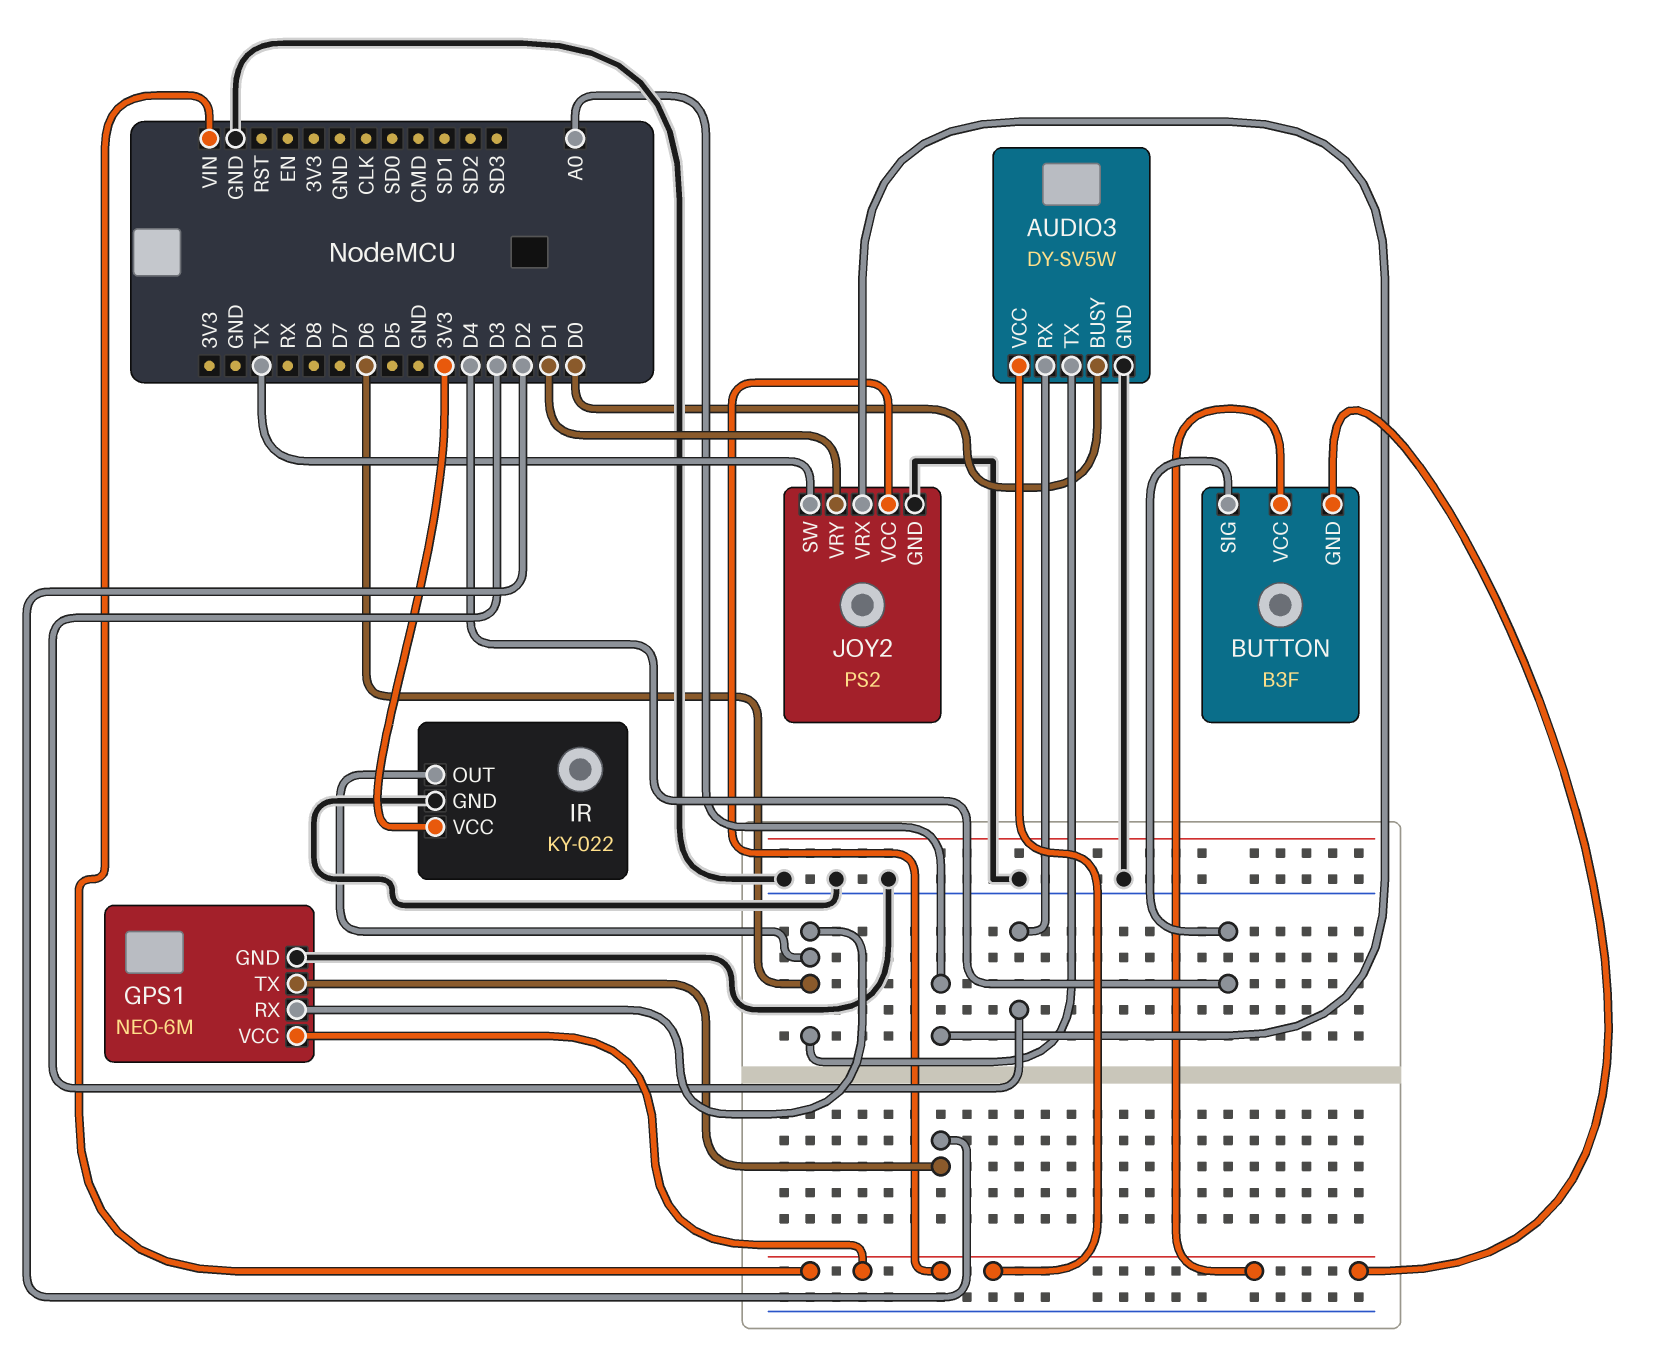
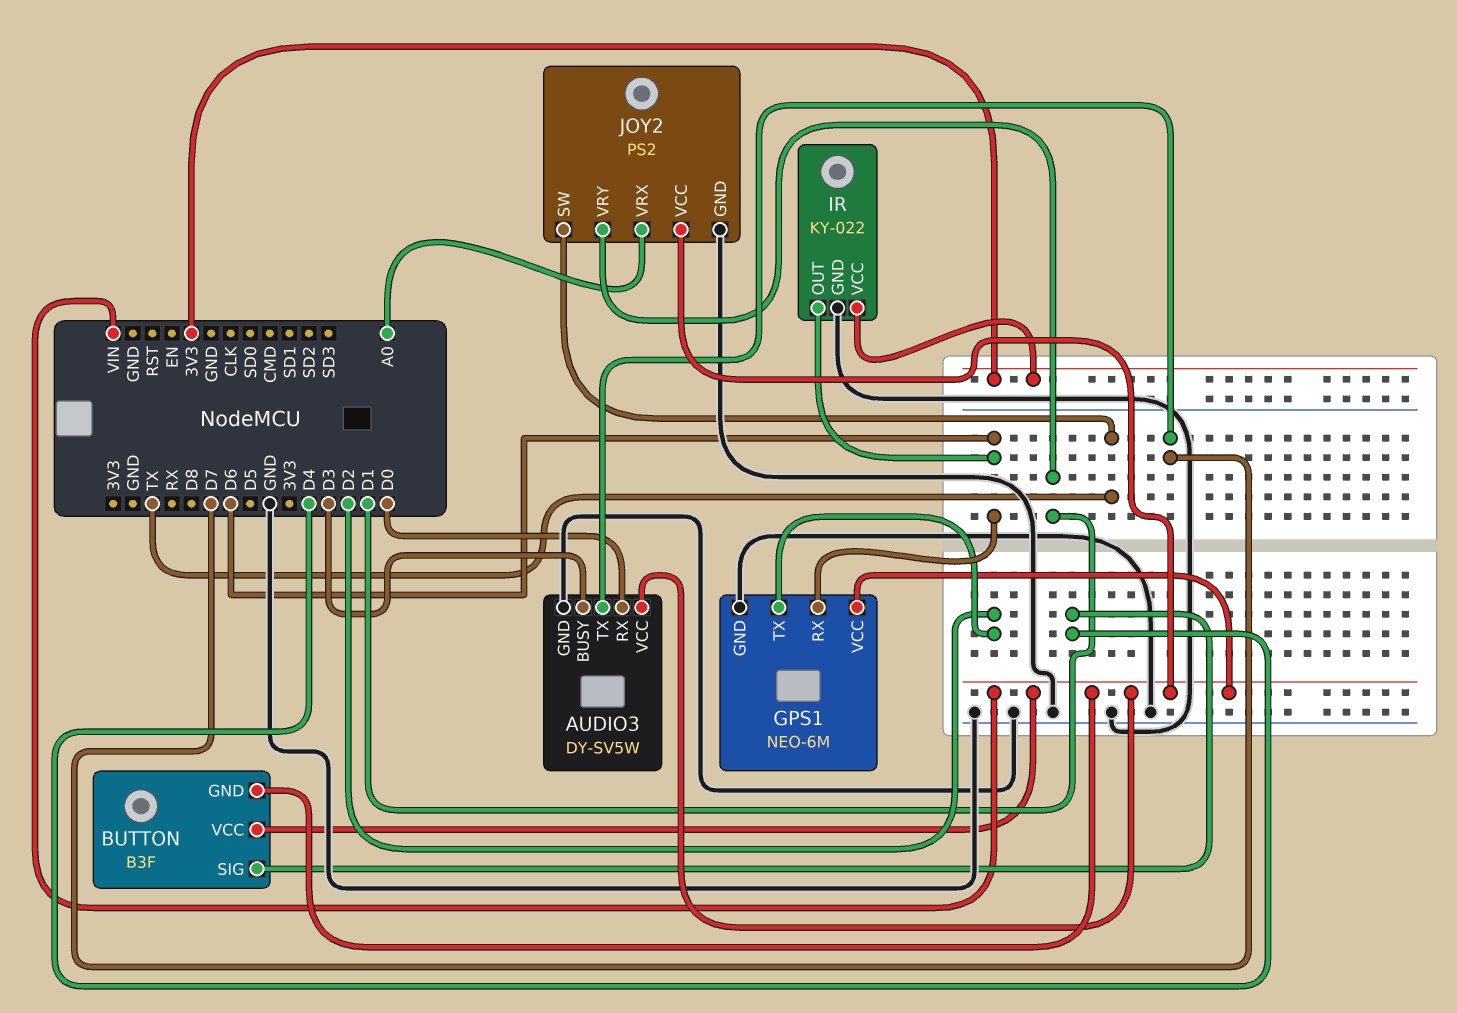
AUDIO3 pin BUSY: D0 -> D3
AUDIO3 pin RX: D3 -> D0
AUDIO3 pin TX: D6 -> D7

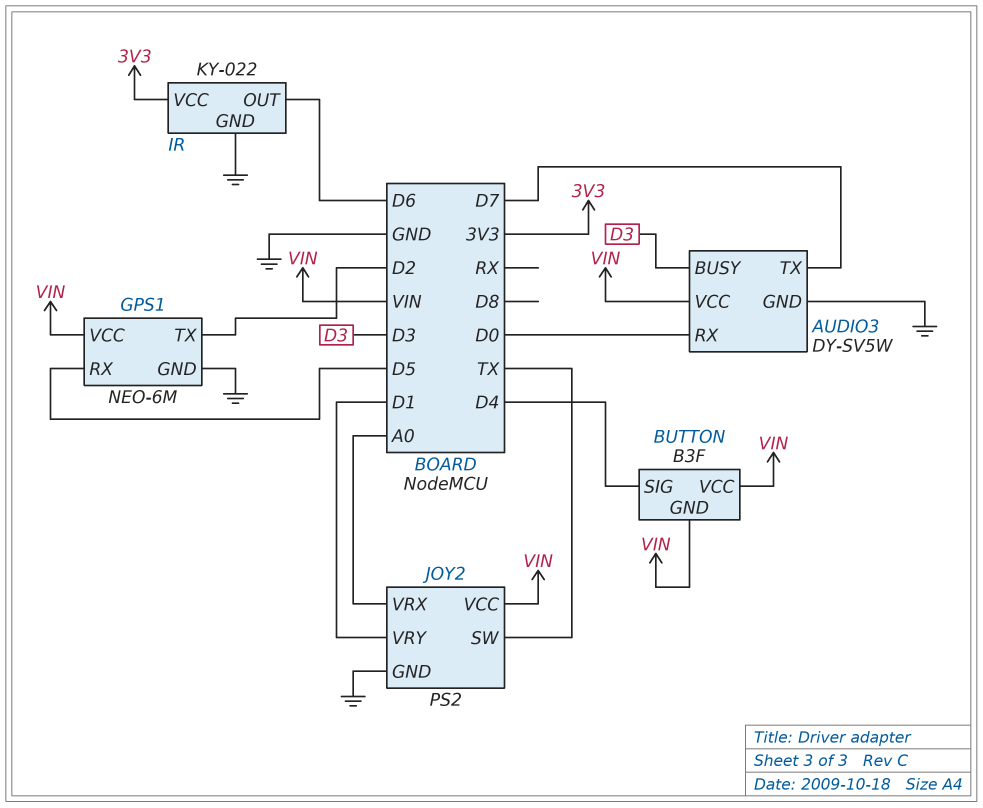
GPS1 pin RX: D6 -> D5

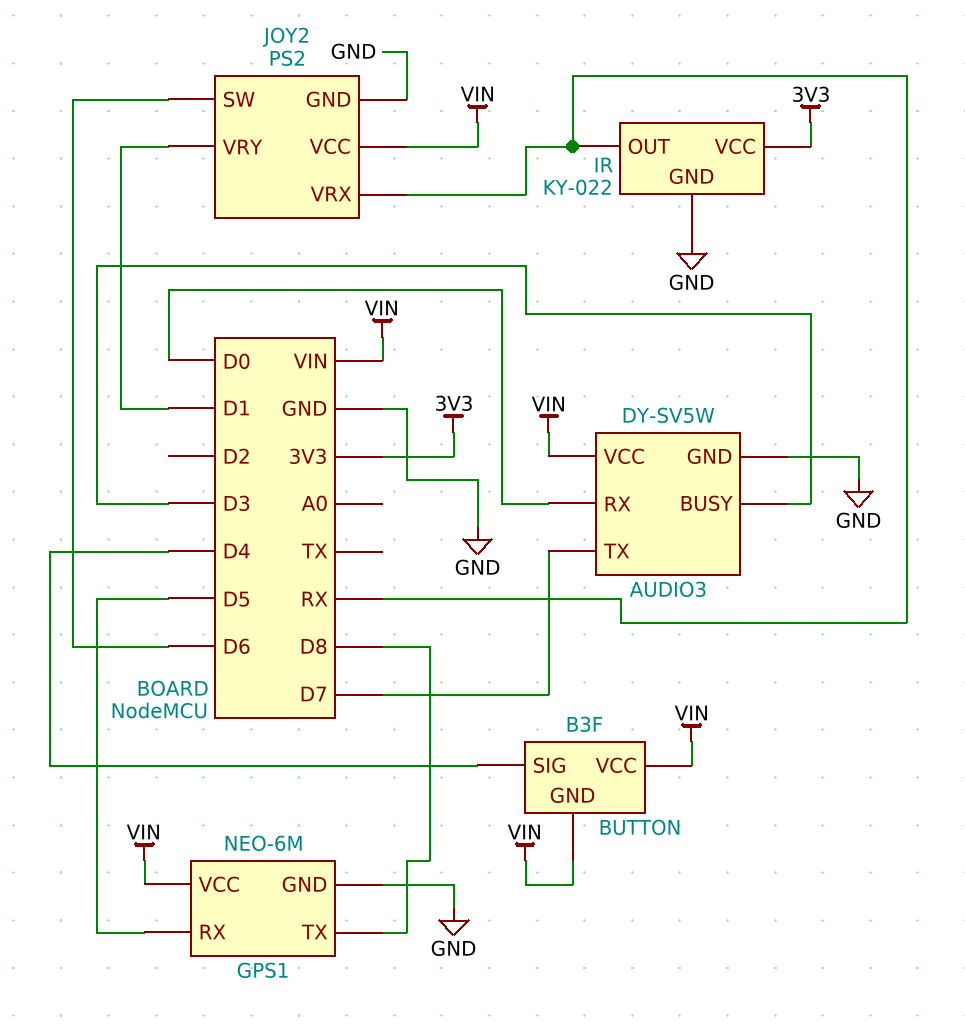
GPS1 pin TX: D2 -> D8
IR pin OUT: D6 -> RX
JOY2 pin SW: TX -> D6
JOY2 pin VRX: A0 -> RX

